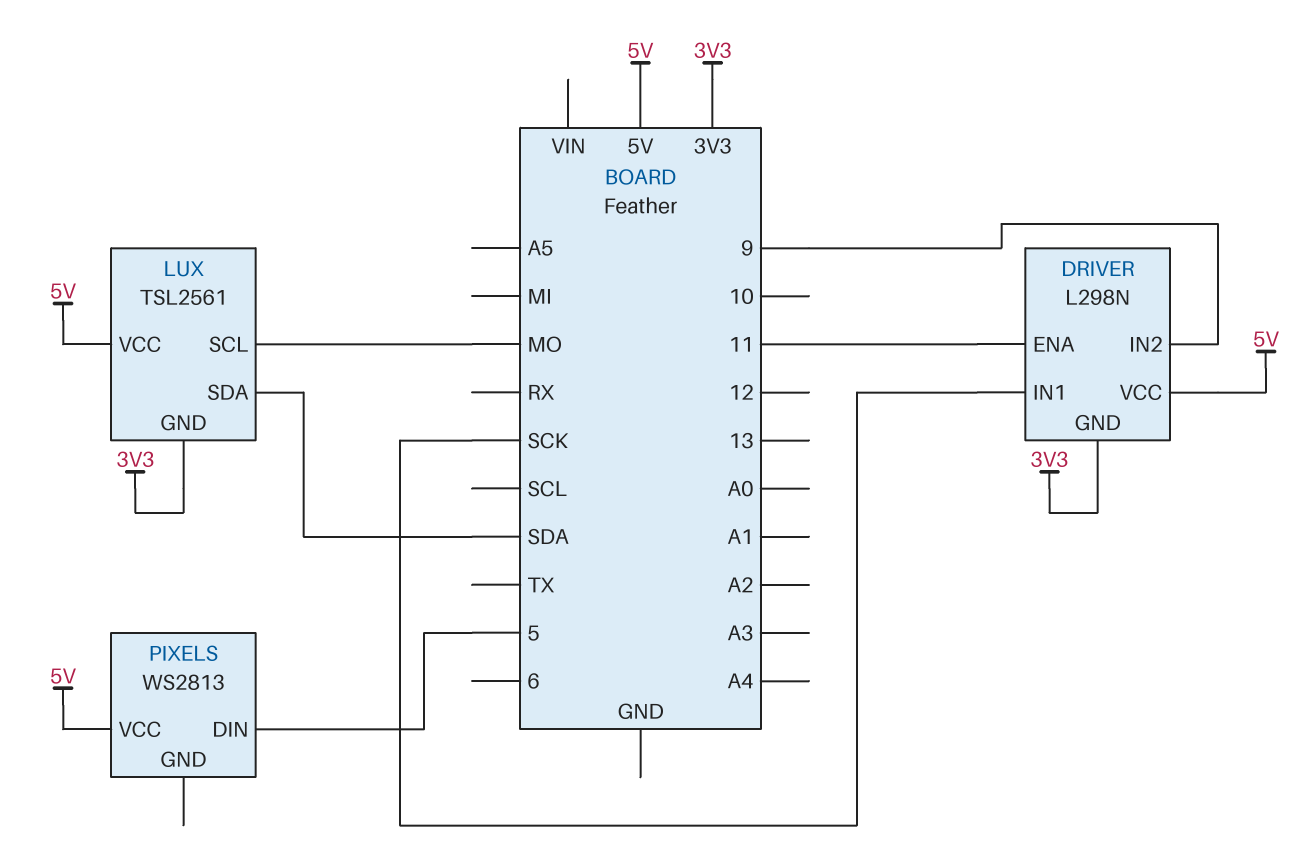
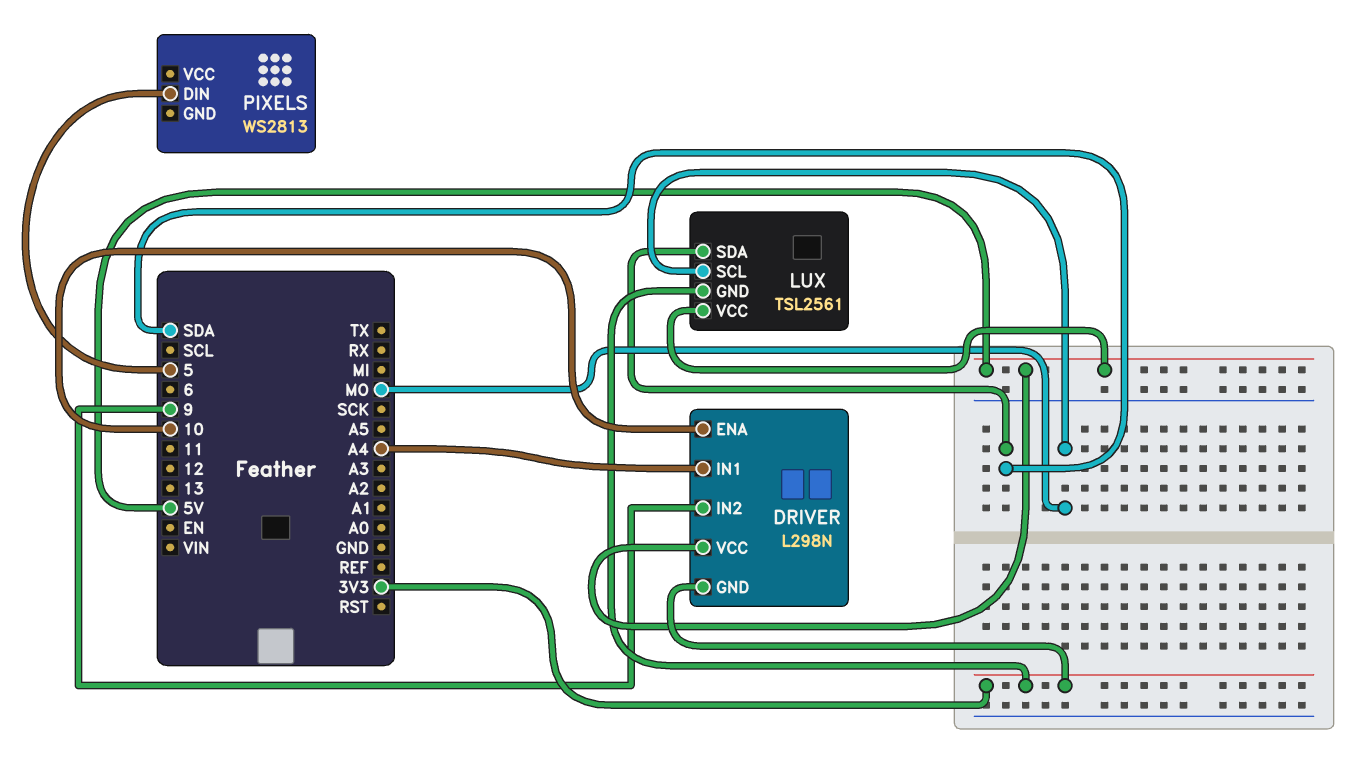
DRIVER pin ENA: 11 -> 10
DRIVER pin IN1: SCK -> A4
PIXELS pin VCC: 5V -> none

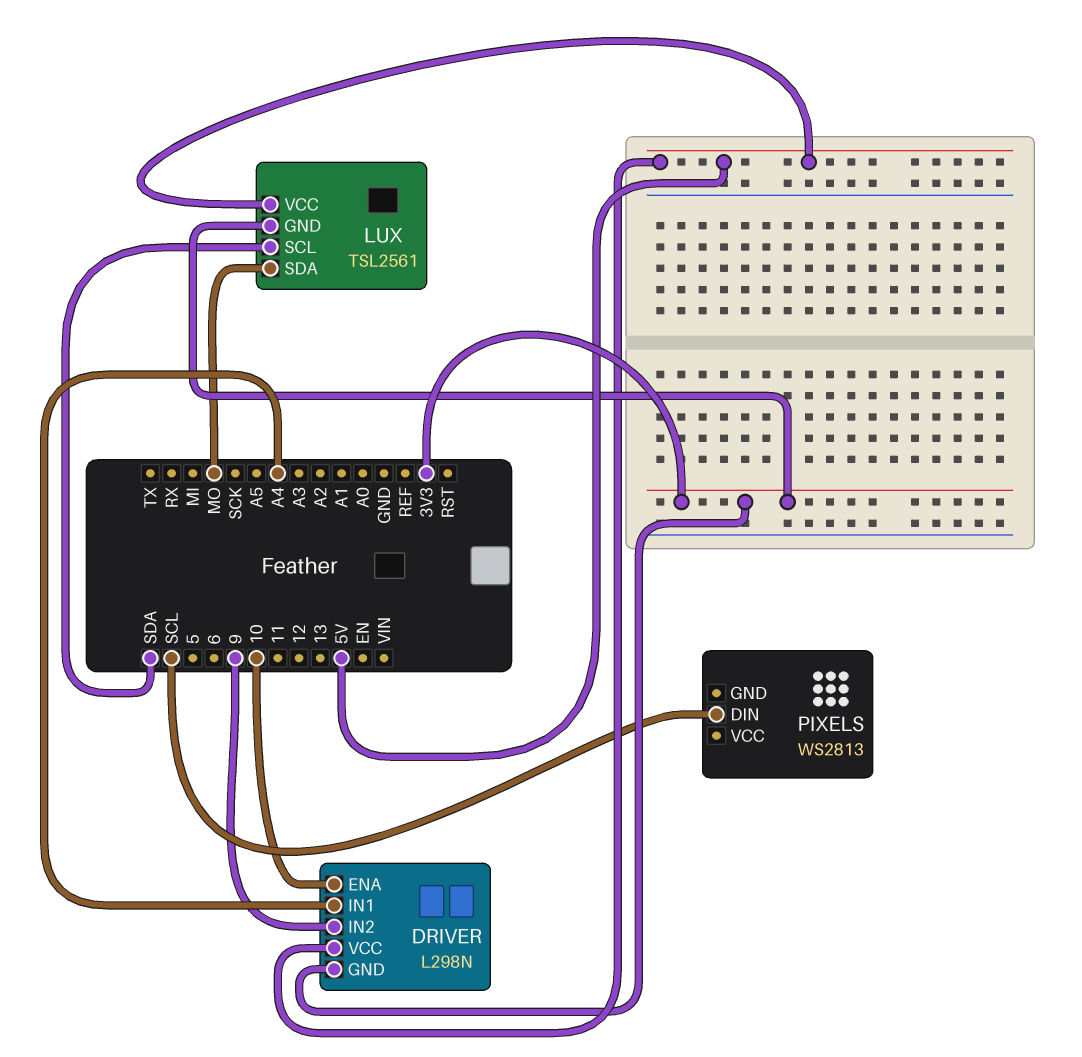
LUX pin SCL: MO -> SDA
LUX pin SDA: SDA -> MO
PIXELS pin DIN: 5 -> SCL

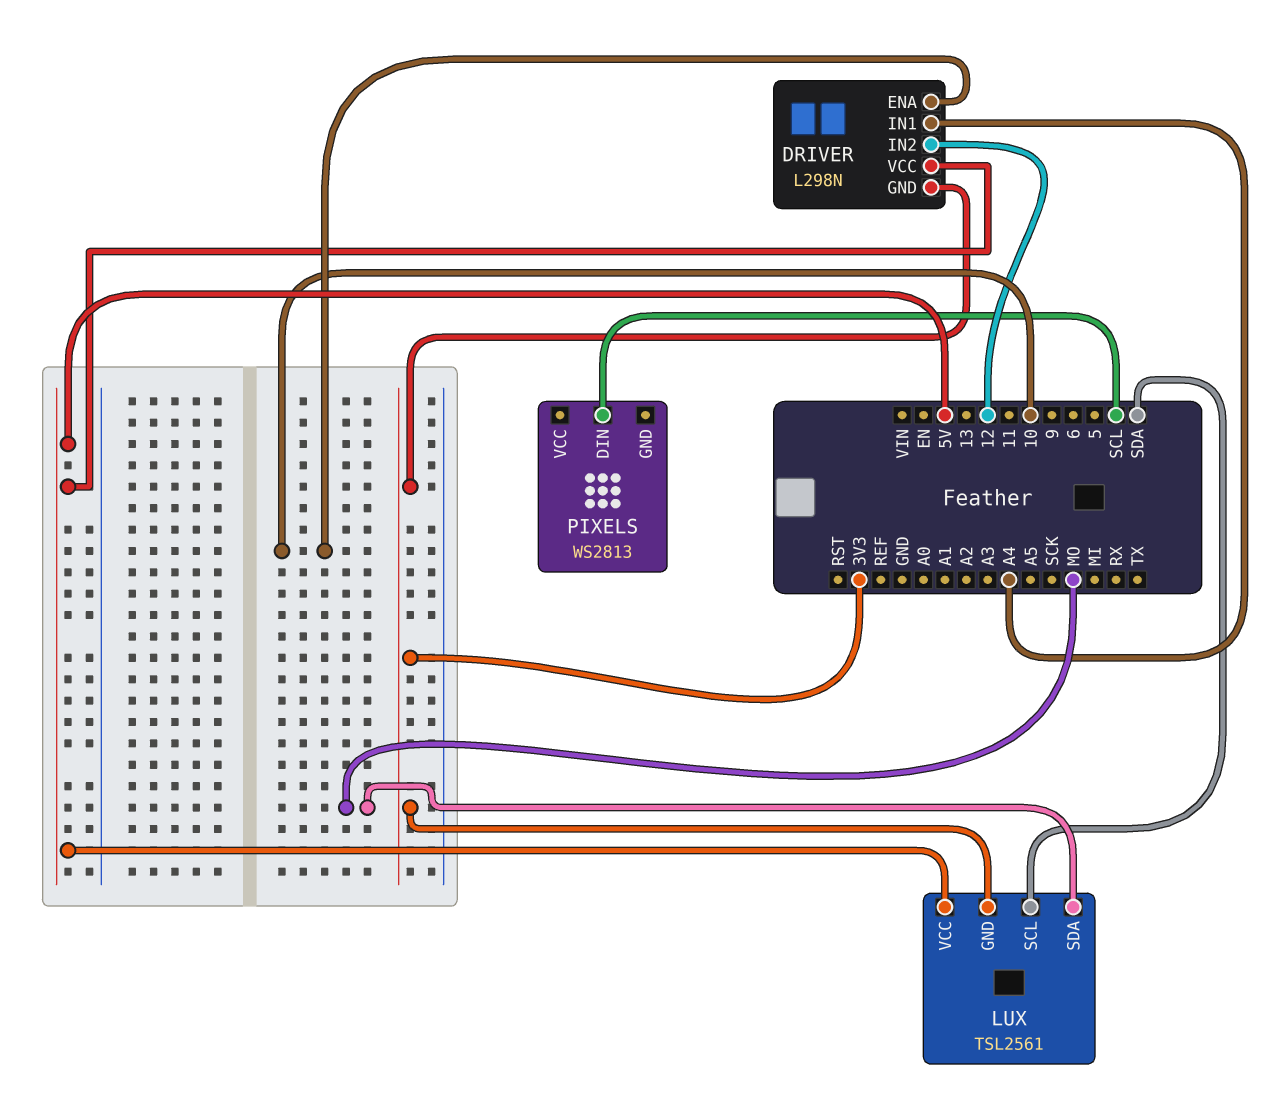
DRIVER pin IN2: 9 -> 12

